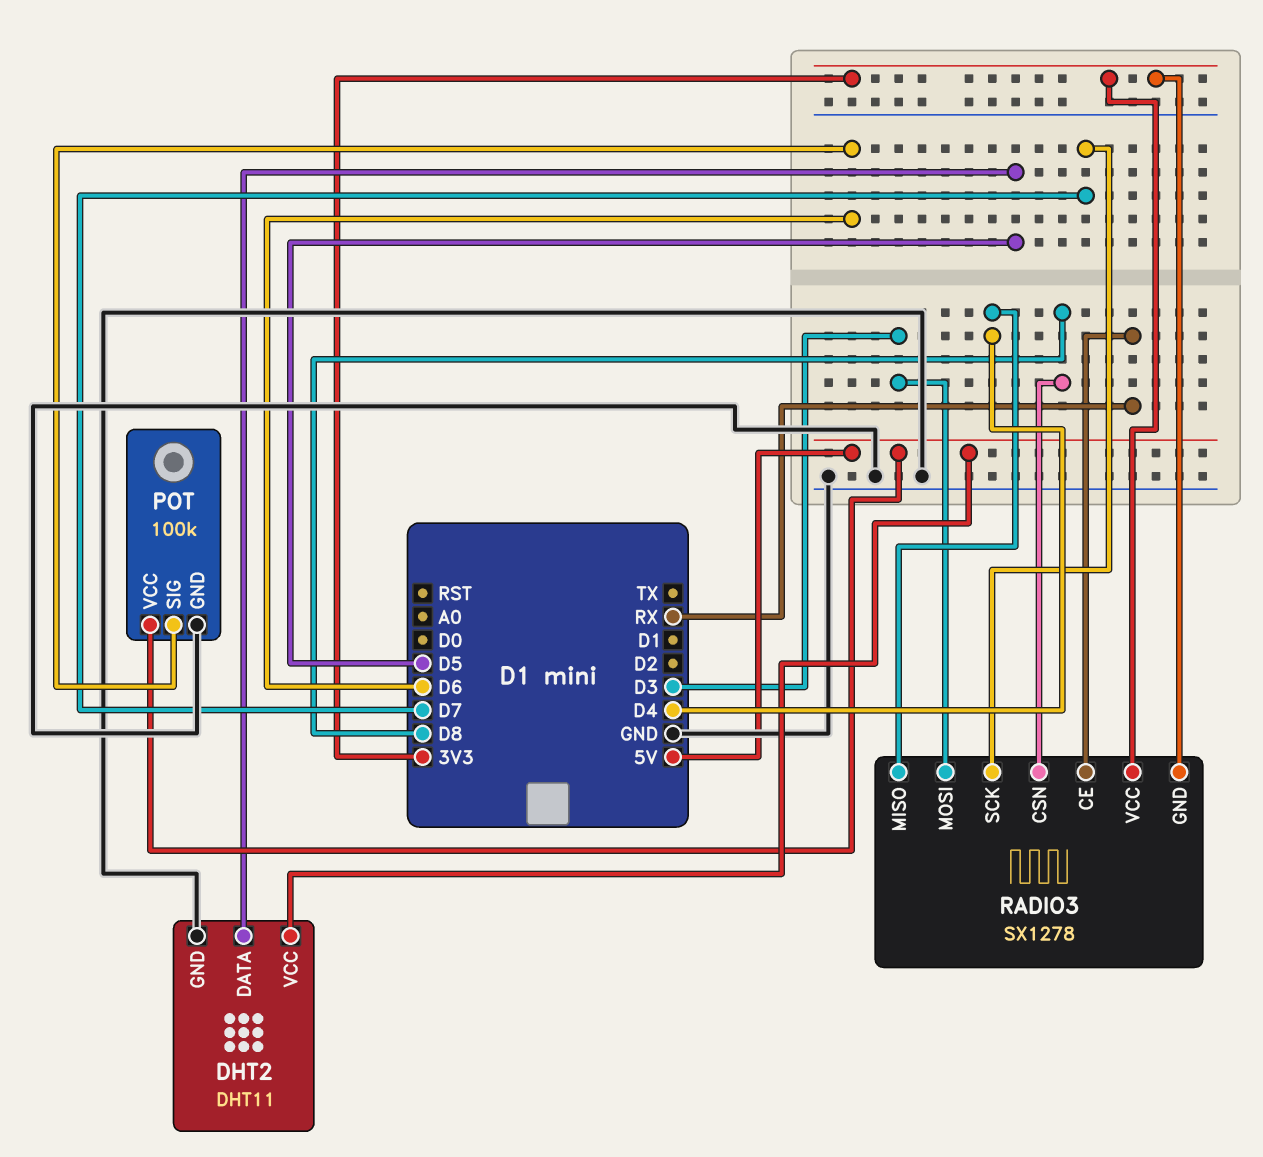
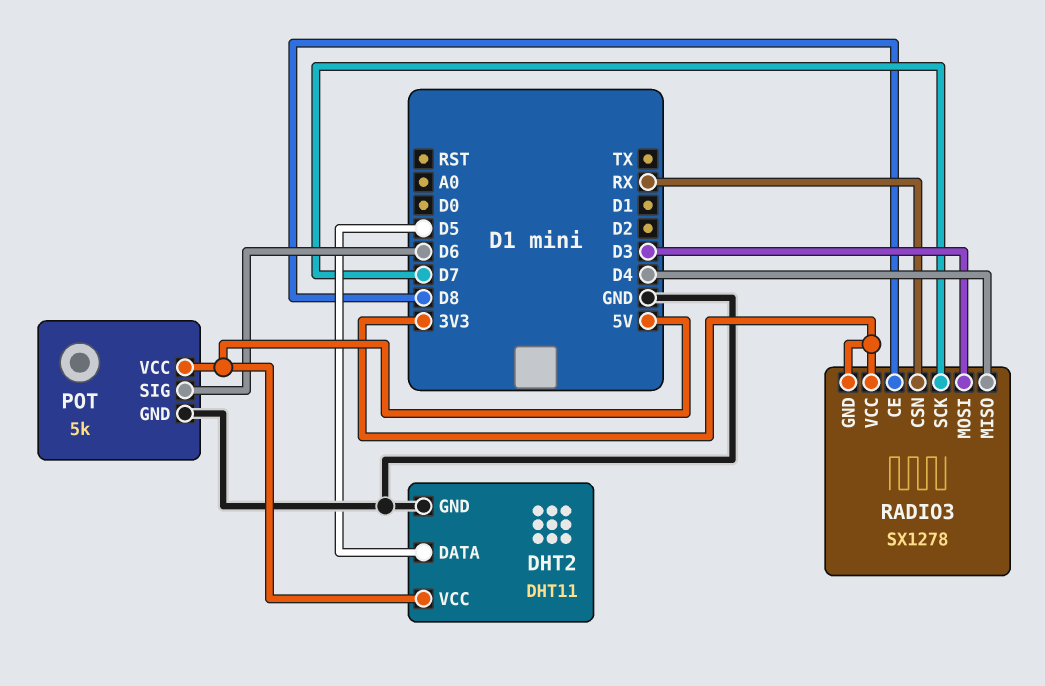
POT: 100k -> 5k
RADIO3 pin CE: RX -> D8
RADIO3 pin CSN: D8 -> RX

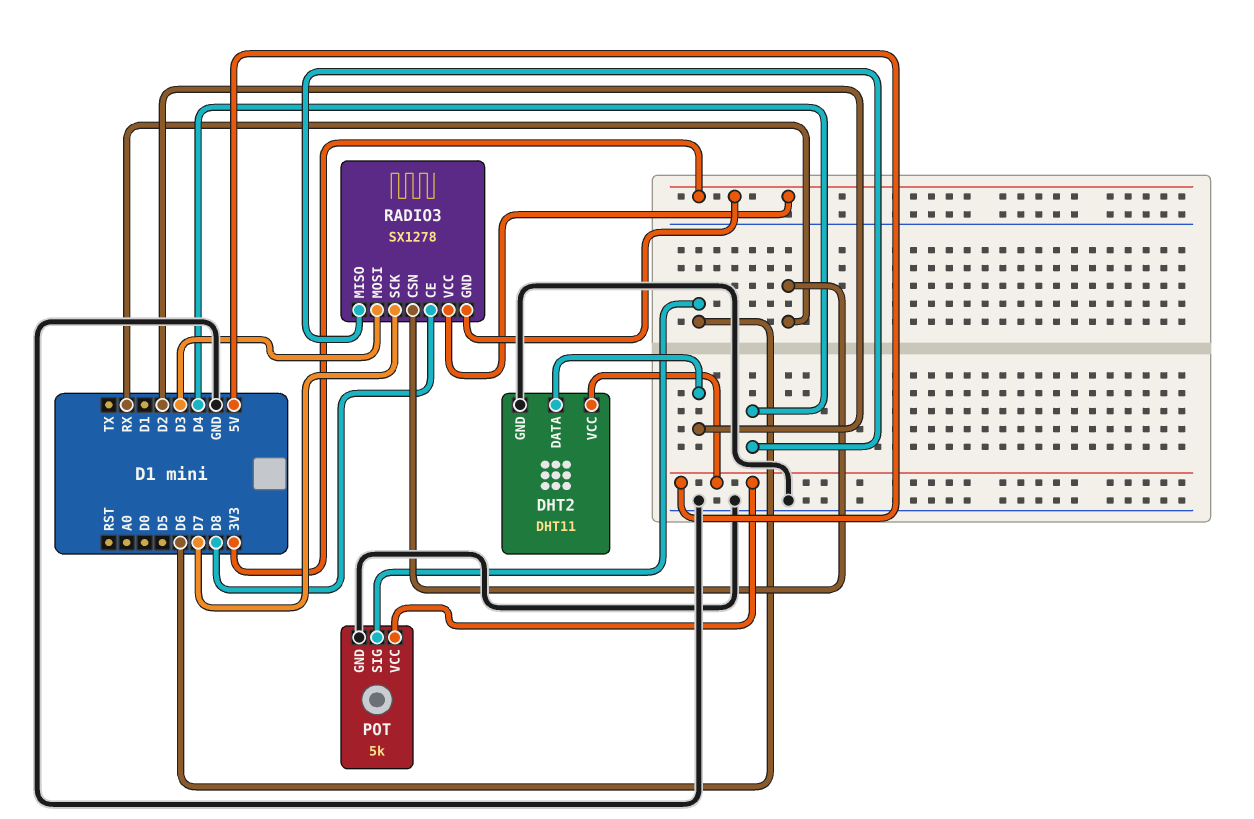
DHT2 pin DATA: D5 -> D2

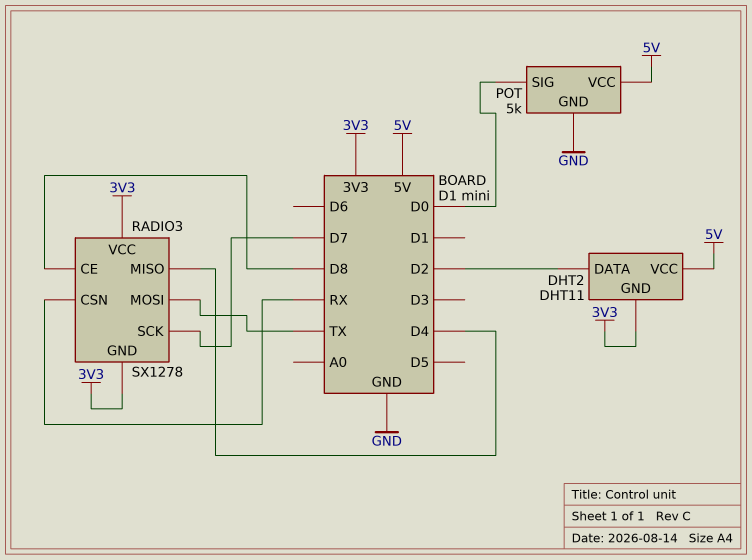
DHT2 pin GND: GND -> 3V3
POT pin SIG: D6 -> D0
RADIO3 pin MOSI: D3 -> TX

